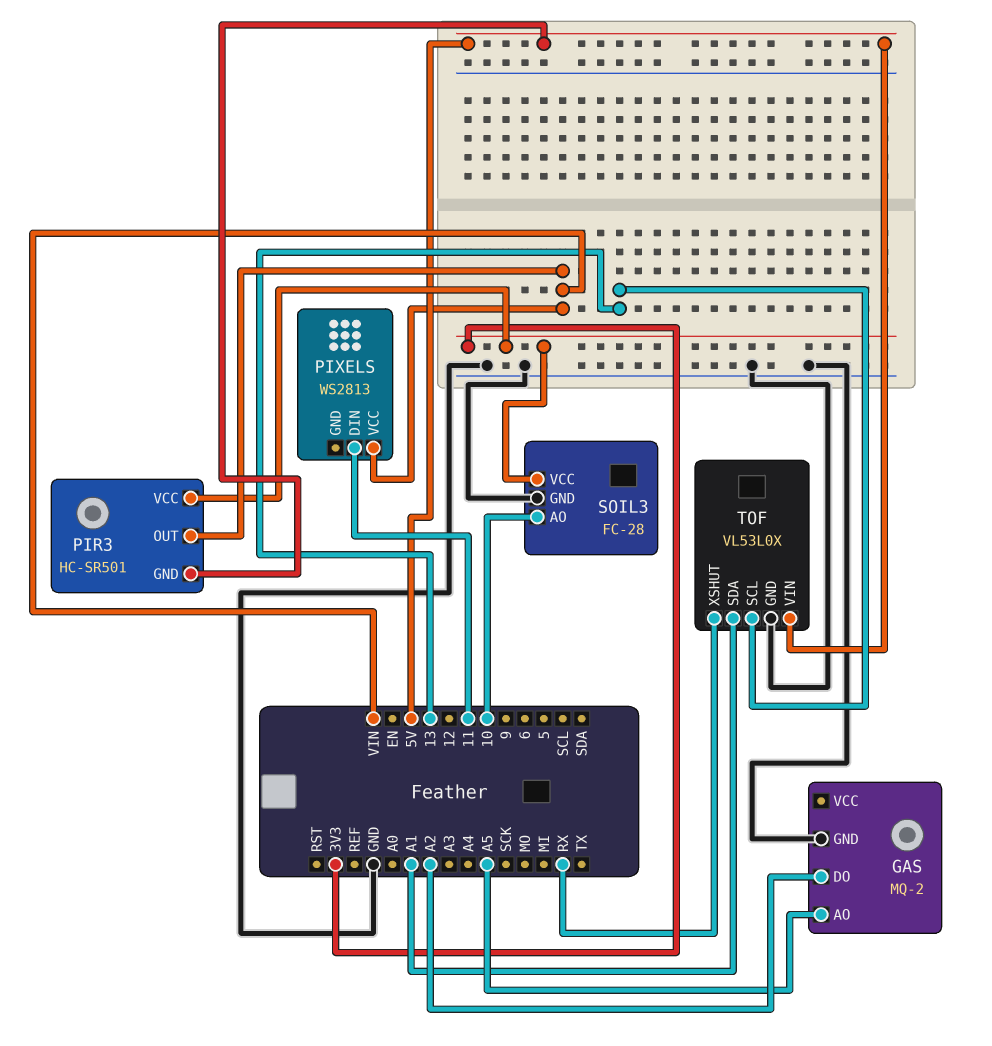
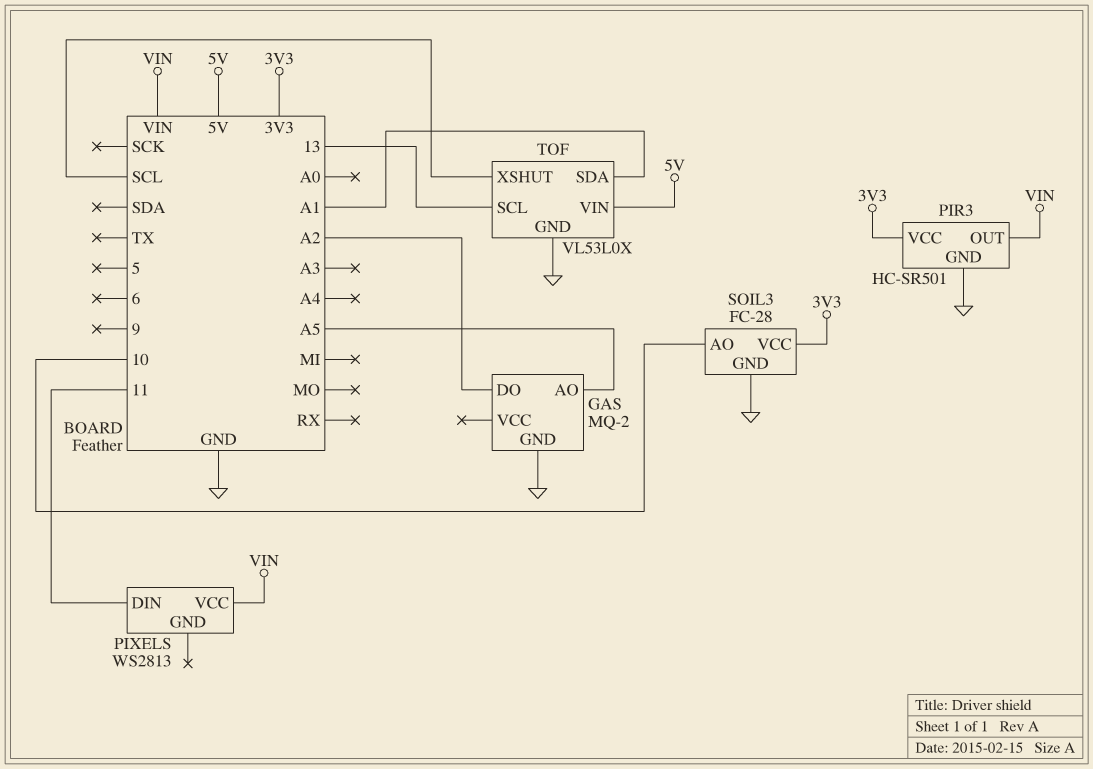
PIR3 pin GND: 5V -> GND
TOF pin XSHUT: RX -> SCL

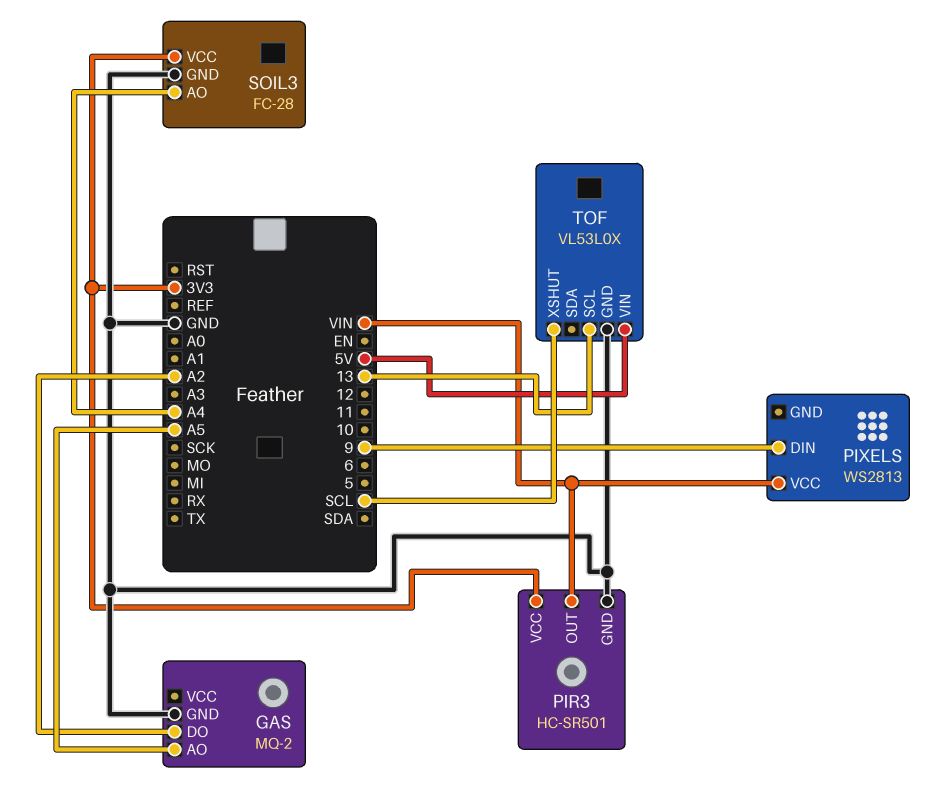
PIXELS pin DIN: 11 -> 9
SOIL3 pin AO: 10 -> A4
TOF pin SDA: A1 -> none

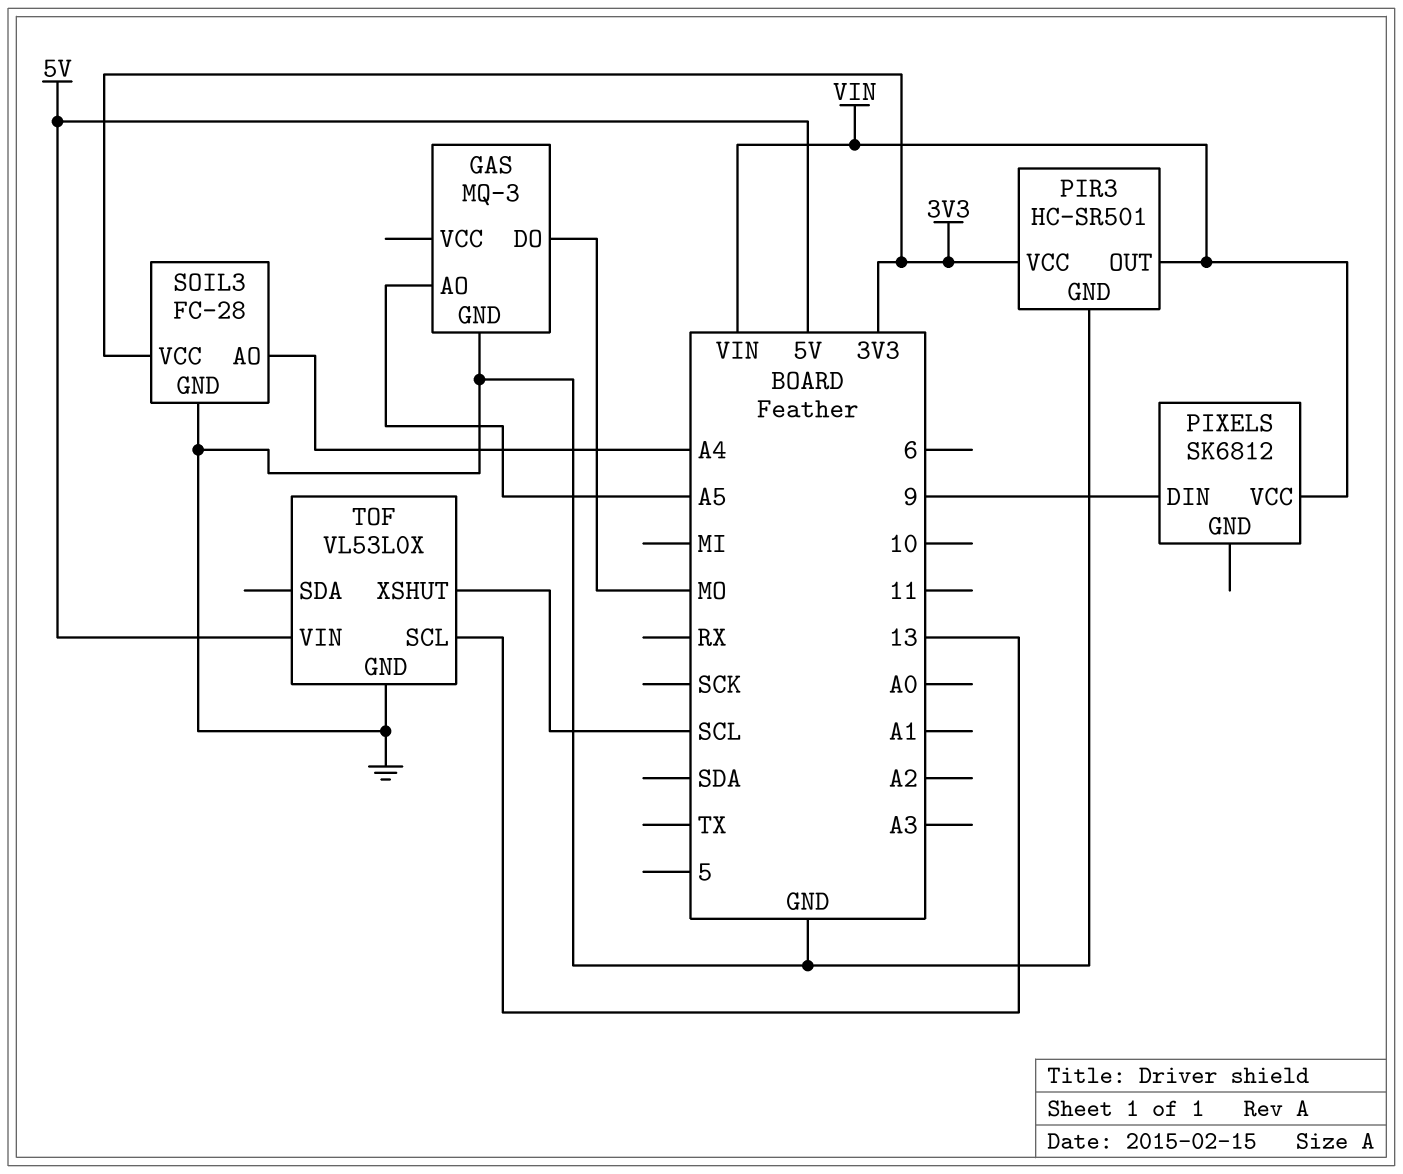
GAS: MQ-2 -> MQ-3
GAS pin DO: A2 -> MO
PIXELS: WS2813 -> SK6812

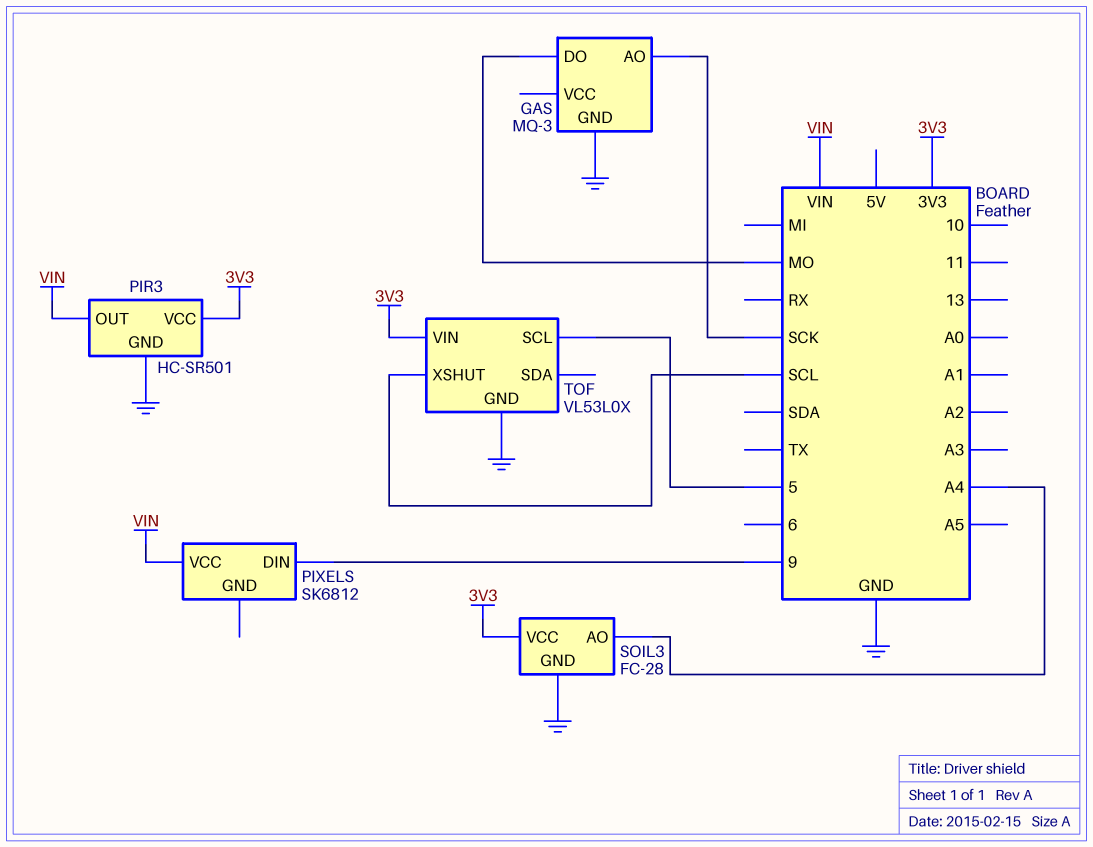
GAS pin AO: A5 -> SCK
TOF pin SCL: 13 -> 5
TOF pin VIN: 5V -> 3V3

